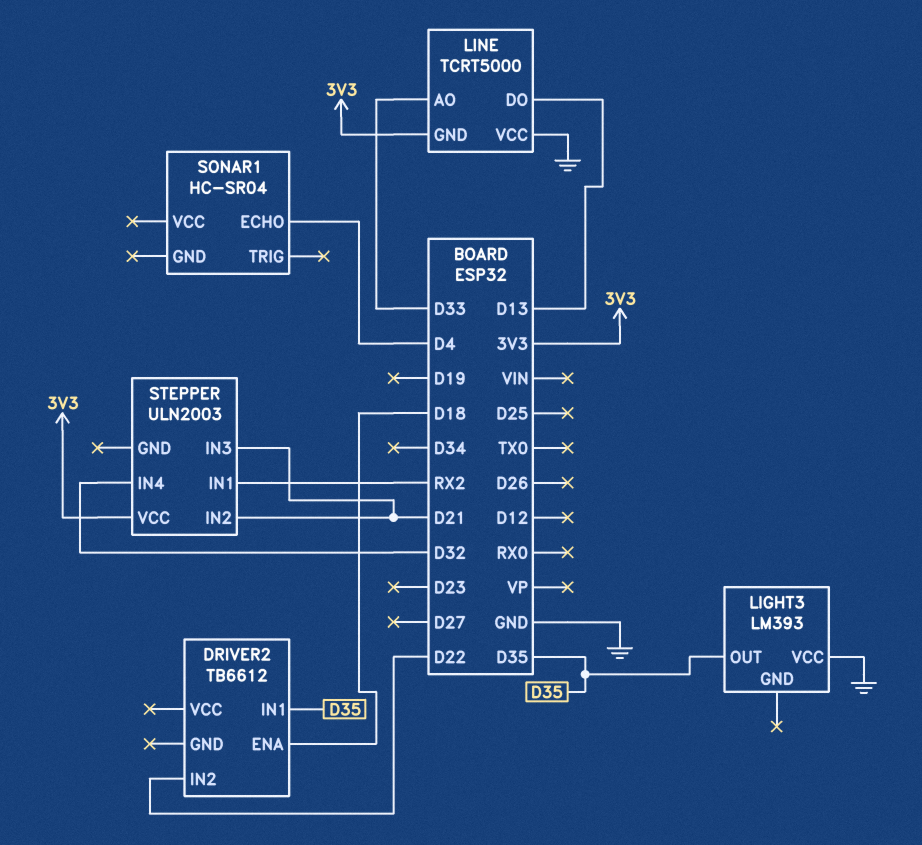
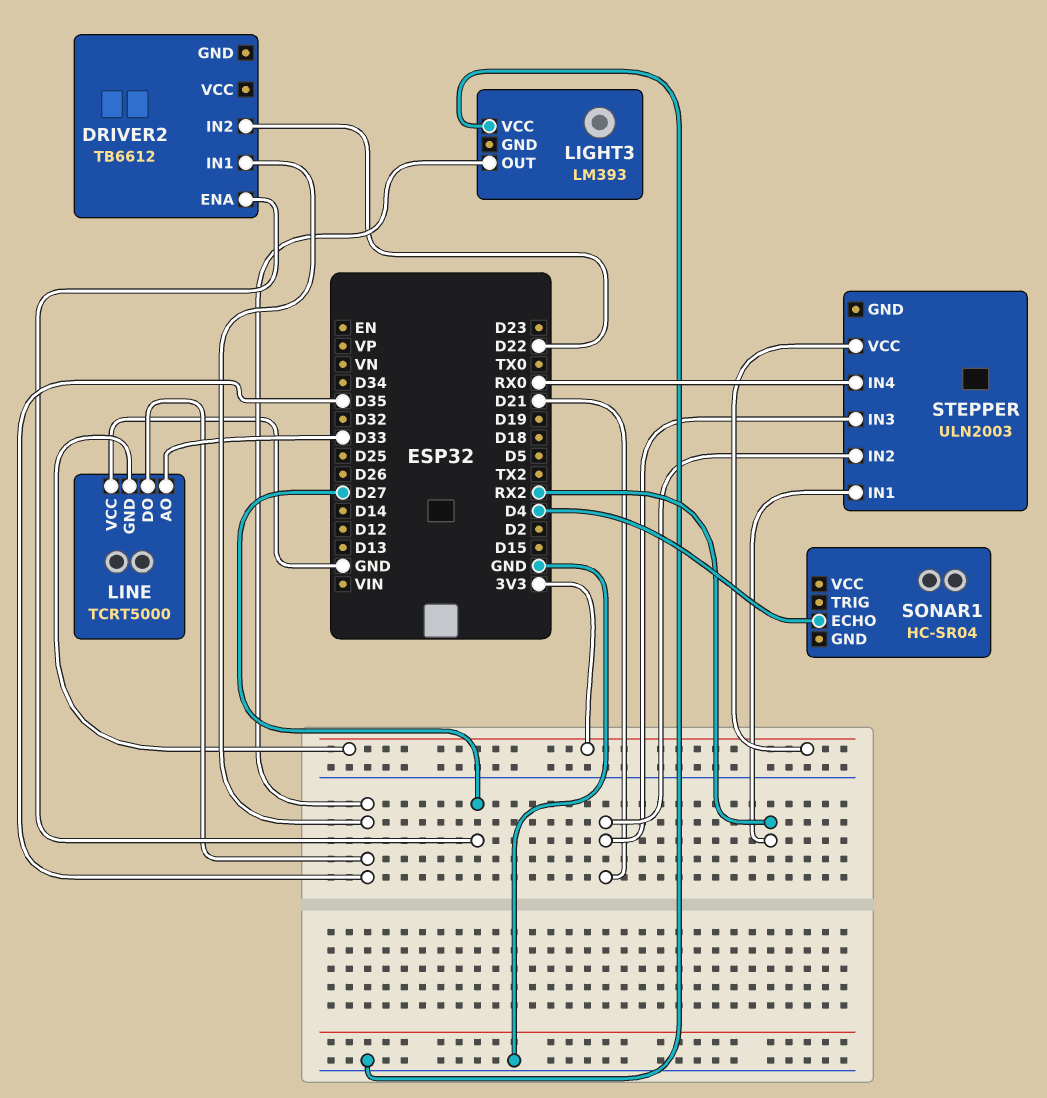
DRIVER2 pin ENA: D18 -> D27
LINE pin DO: D13 -> D35
STEPPER pin IN4: D32 -> RX0

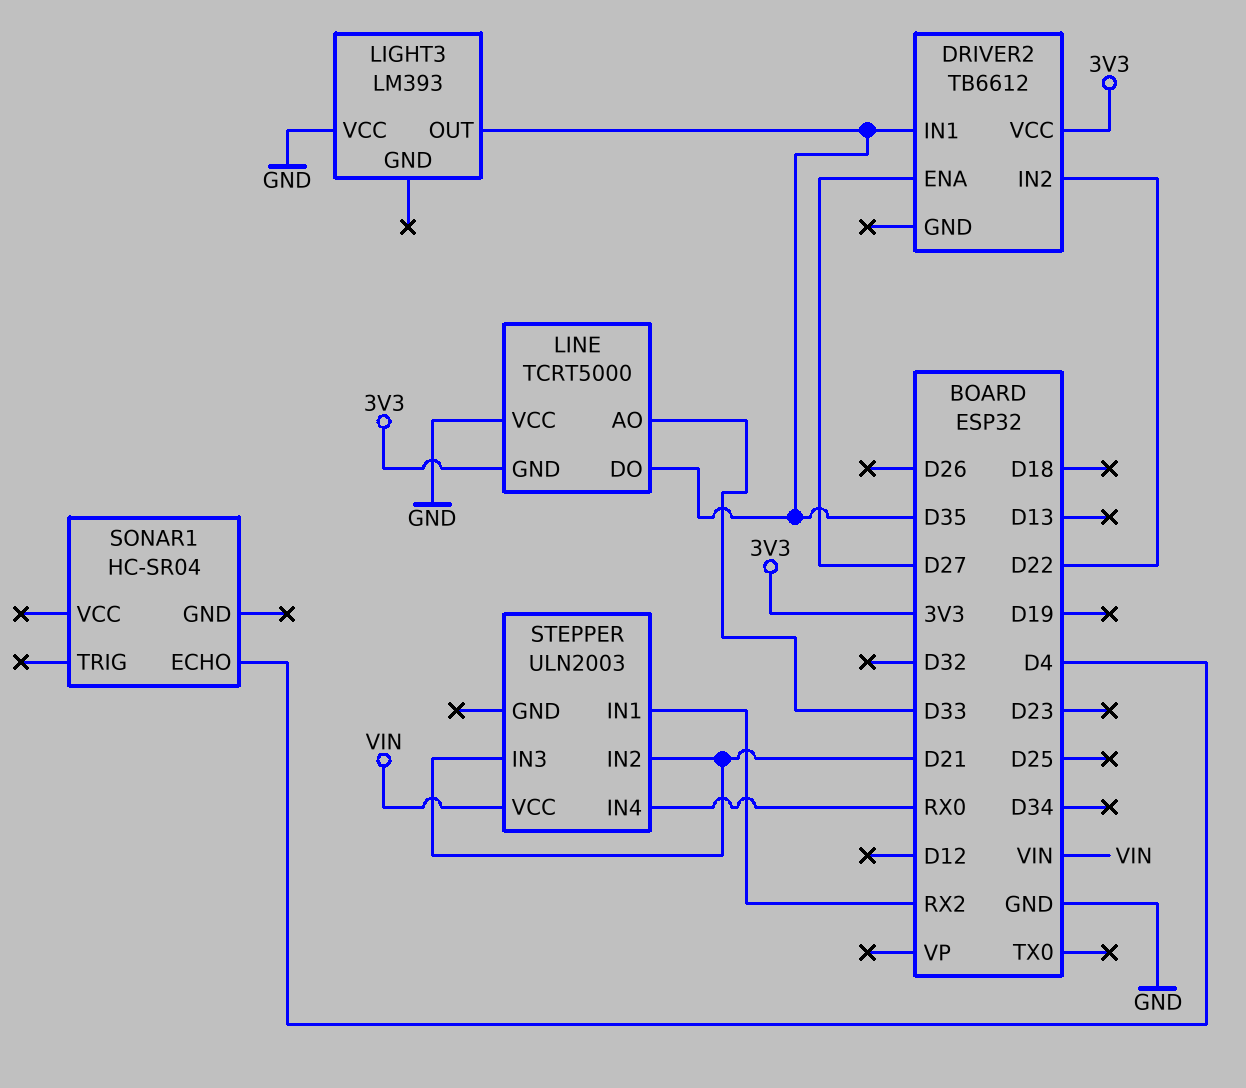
DRIVER2 pin VCC: none -> 3V3
STEPPER pin VCC: 3V3 -> VIN

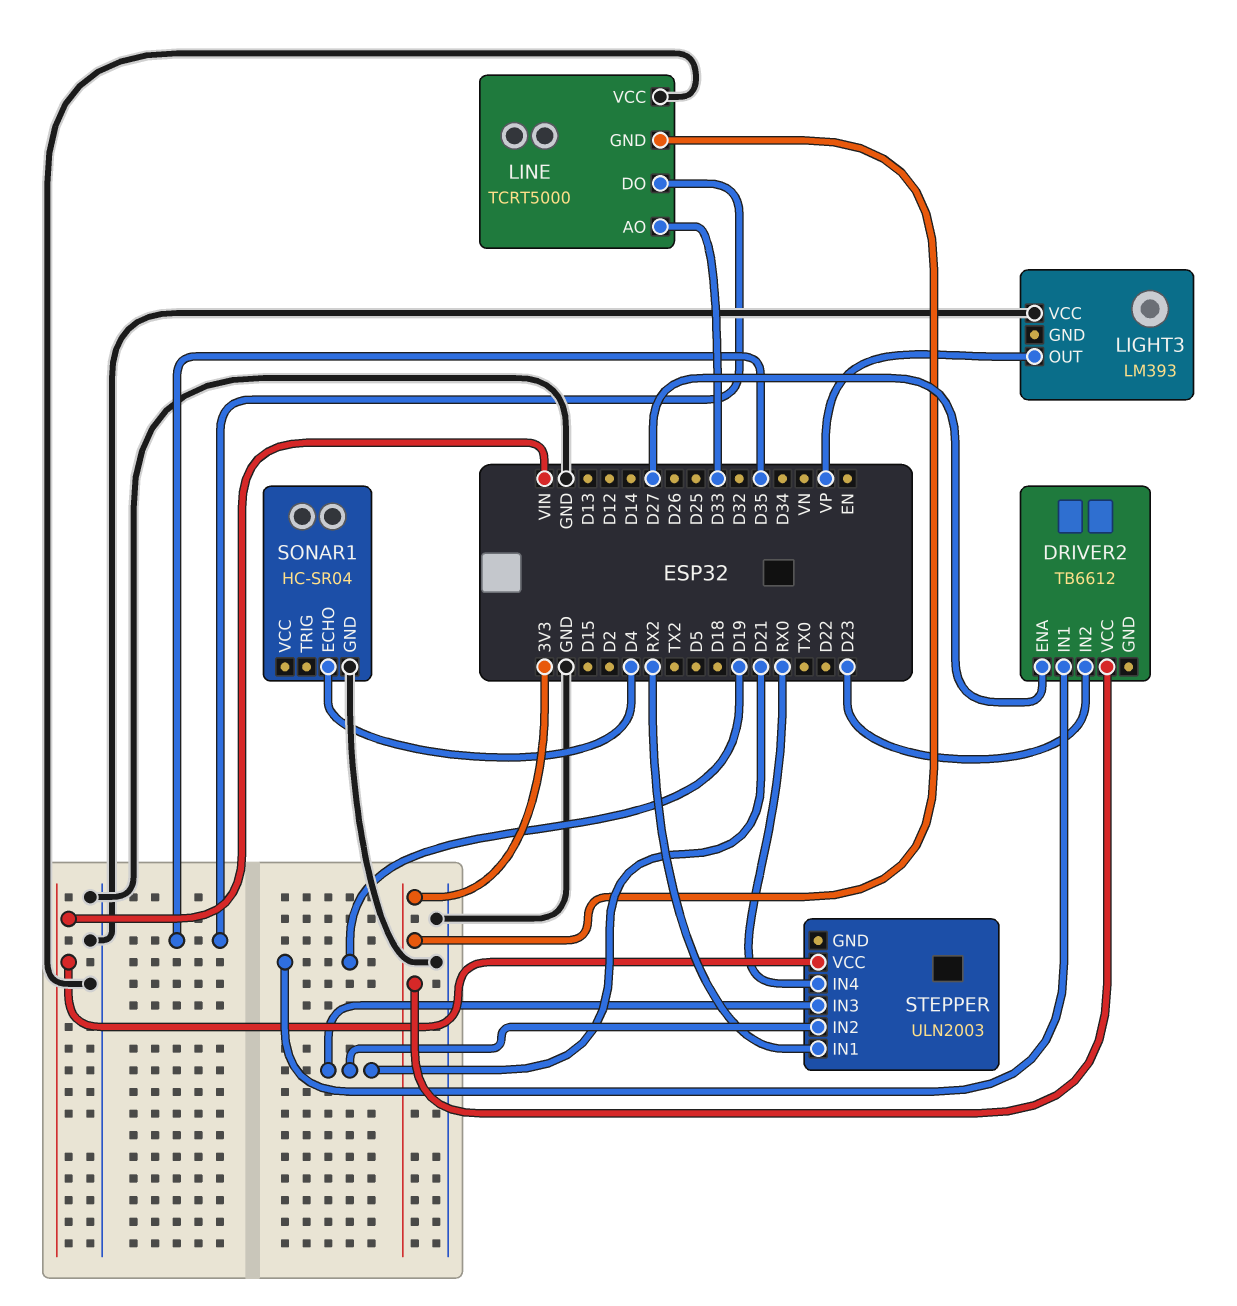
DRIVER2 pin IN1: D35 -> D19
DRIVER2 pin IN2: D22 -> D23
LIGHT3 pin OUT: D35 -> VP
SONAR1 pin GND: none -> GND

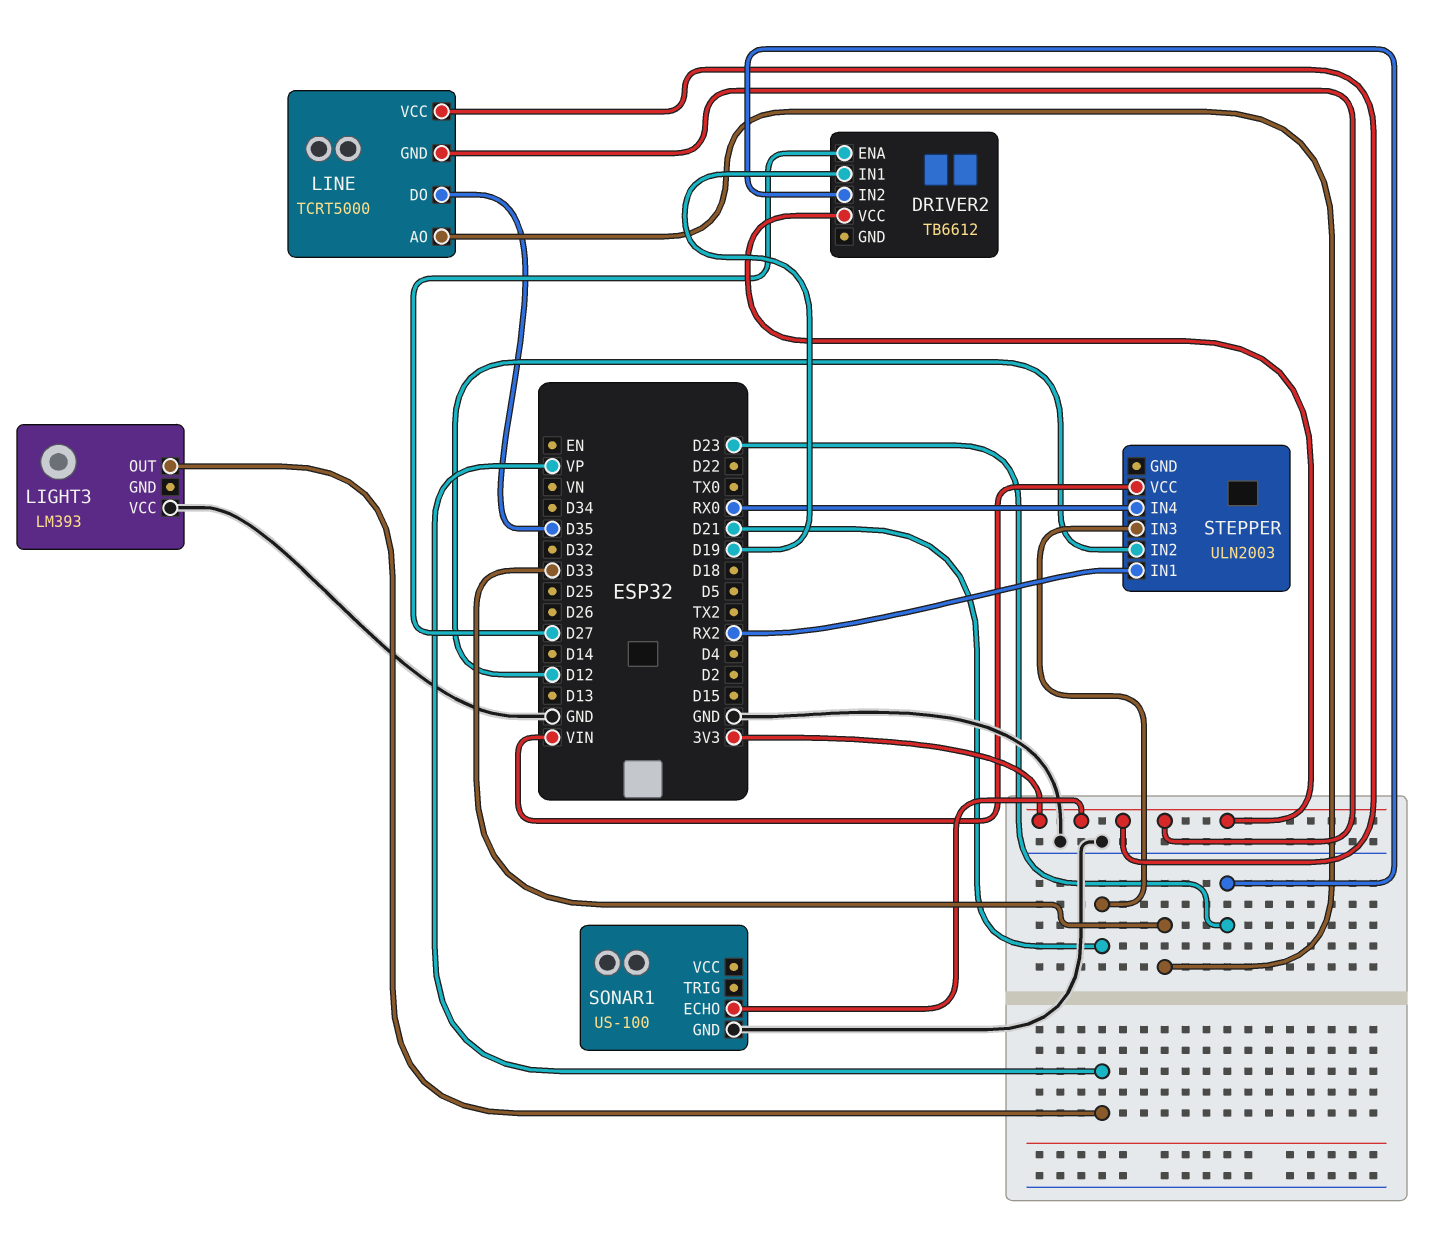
LINE pin VCC: GND -> 3V3
SONAR1: HC-SR04 -> US-100
SONAR1 pin ECHO: D4 -> 3V3
STEPPER pin IN2: D21 -> D12

